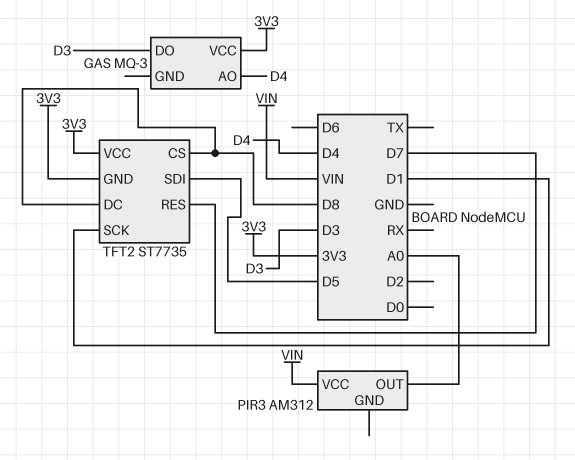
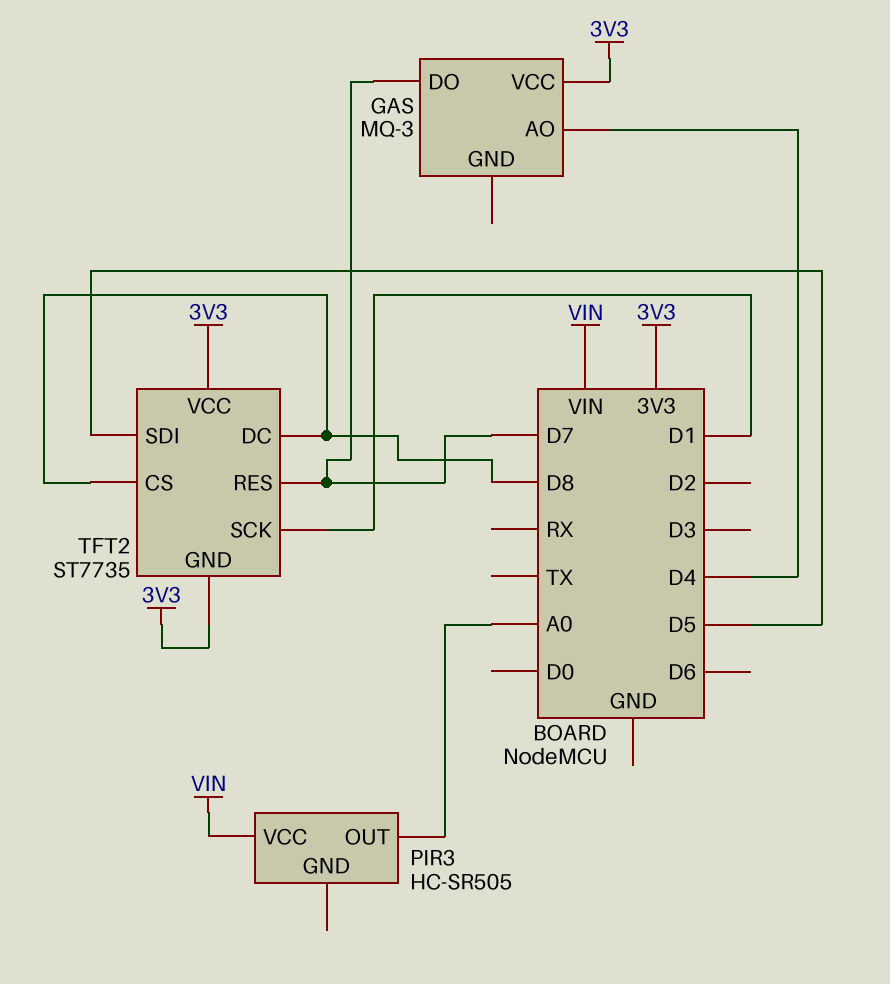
GAS pin DO: D3 -> D7
PIR3: AM312 -> HC-SR505

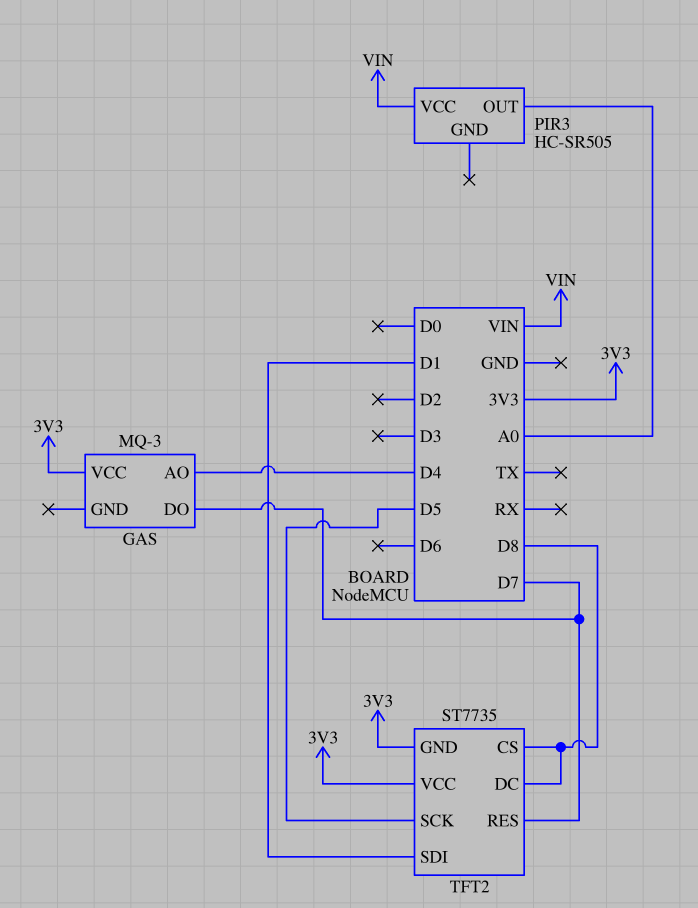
TFT2 pin SCK: D1 -> D5
TFT2 pin SDI: D5 -> D1

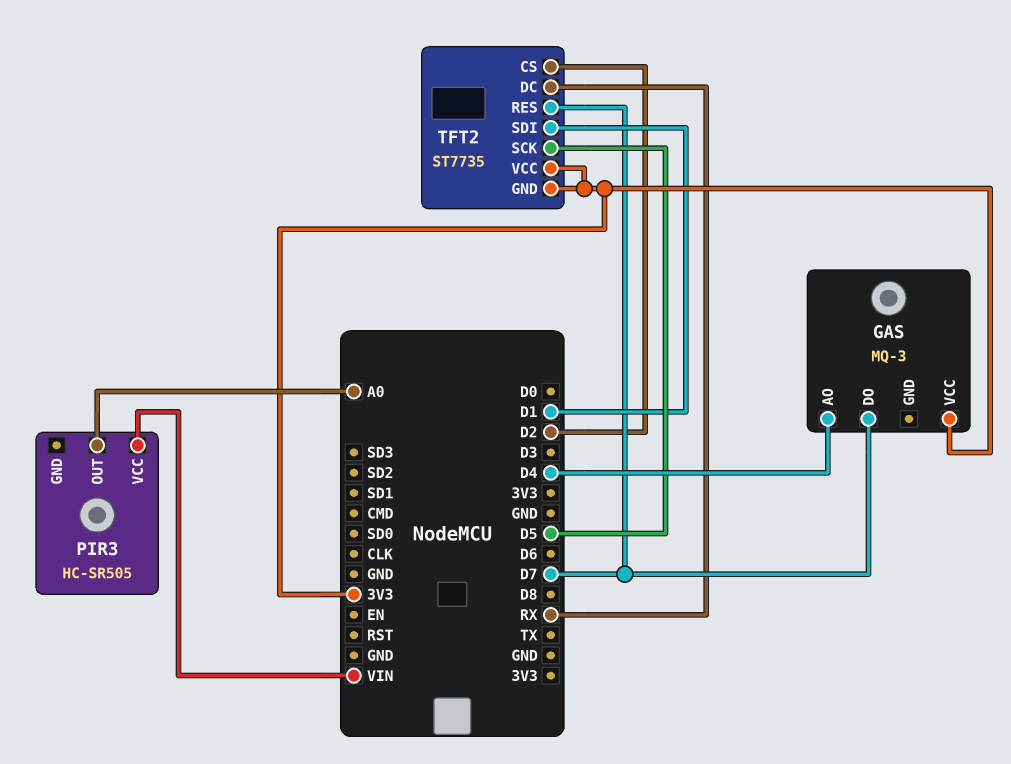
TFT2 pin CS: D8 -> D2
TFT2 pin DC: D8 -> RX

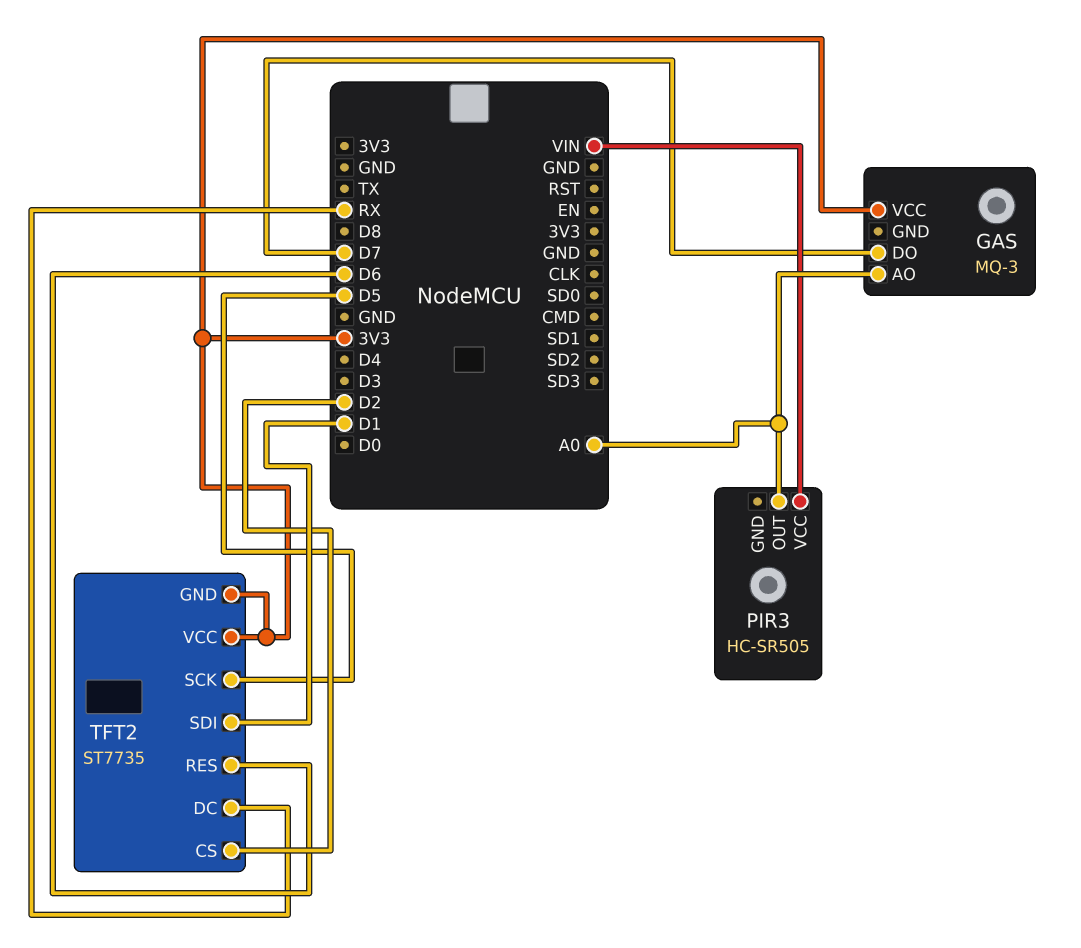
GAS pin AO: D4 -> A0
TFT2 pin RES: D7 -> D6

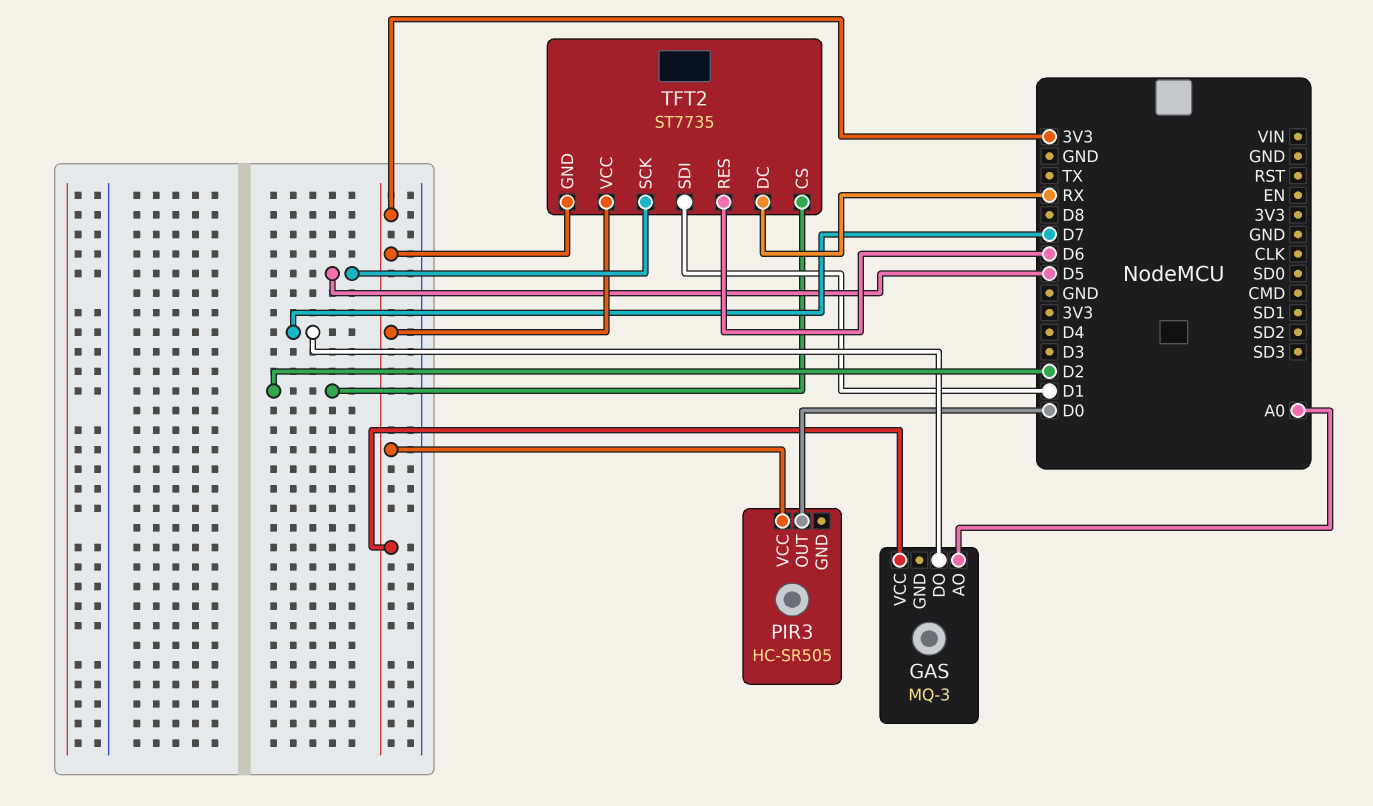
PIR3 pin OUT: A0 -> D0
PIR3 pin VCC: VIN -> 3V3

